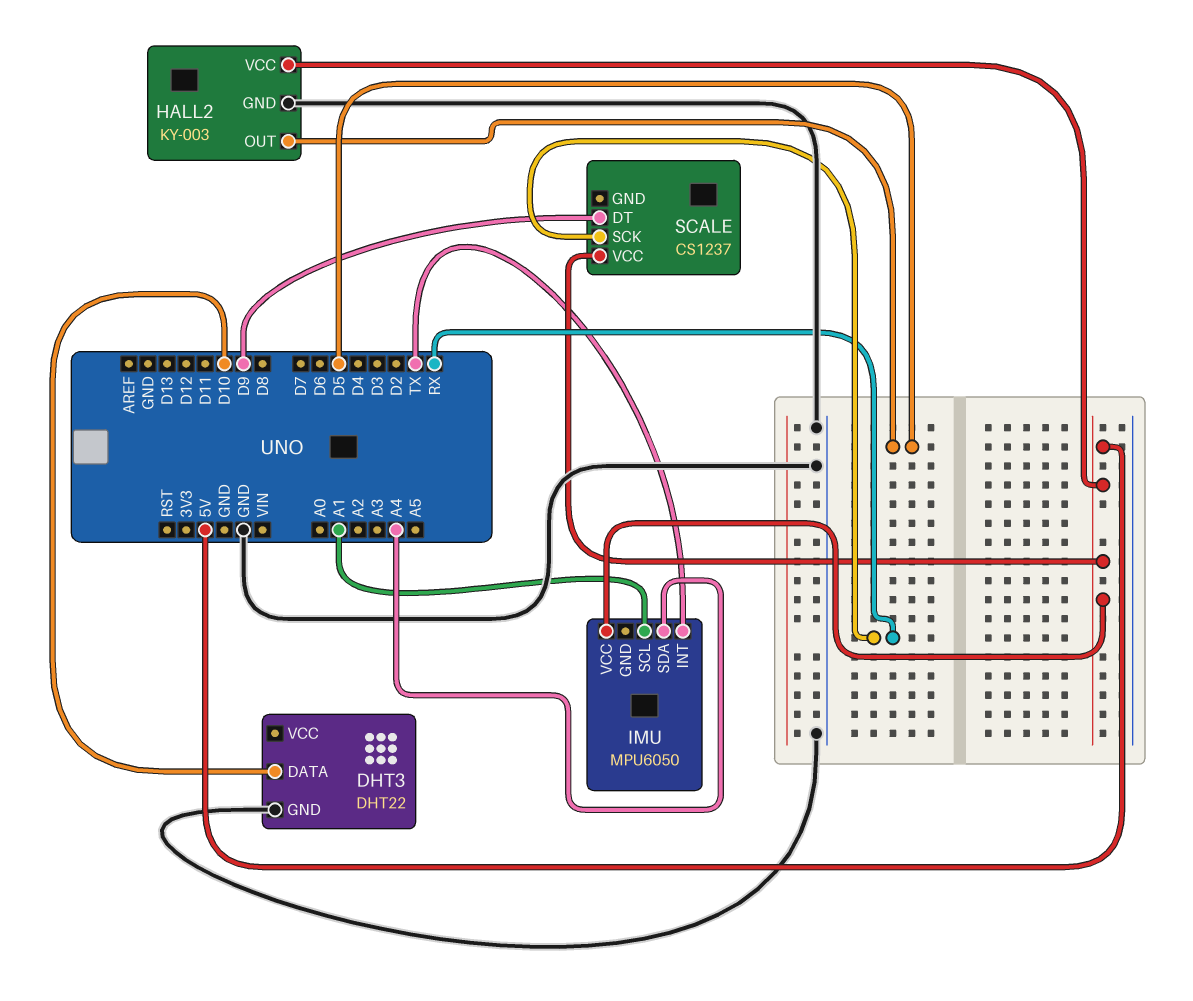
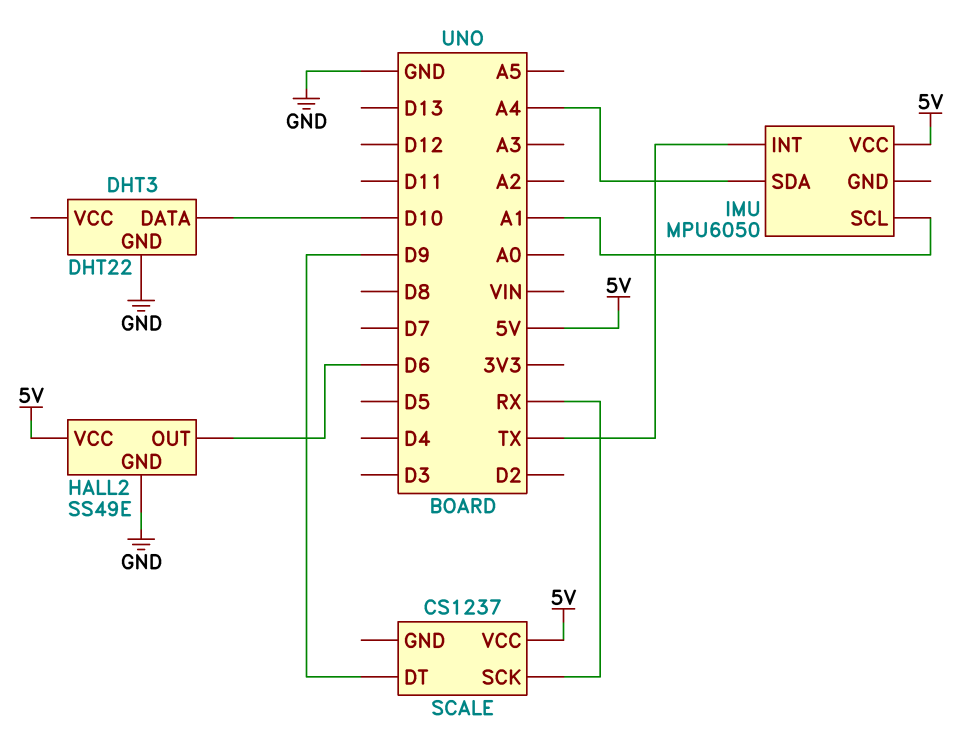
HALL2: KY-003 -> SS49E
HALL2 pin OUT: D5 -> D6

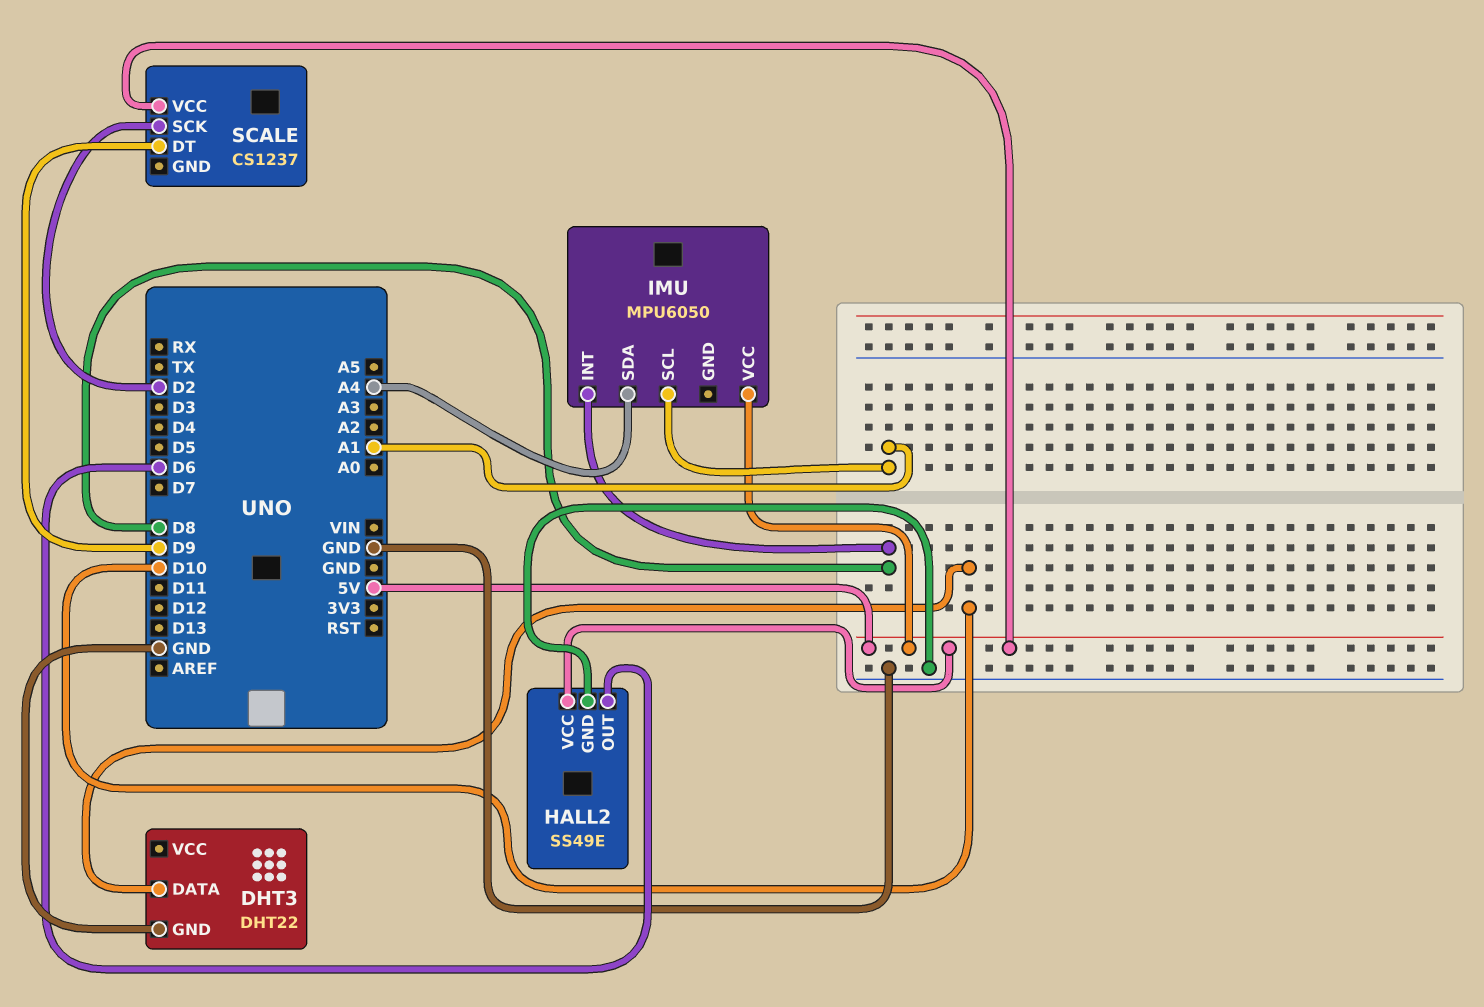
IMU pin INT: TX -> D8
SCALE pin SCK: RX -> D2

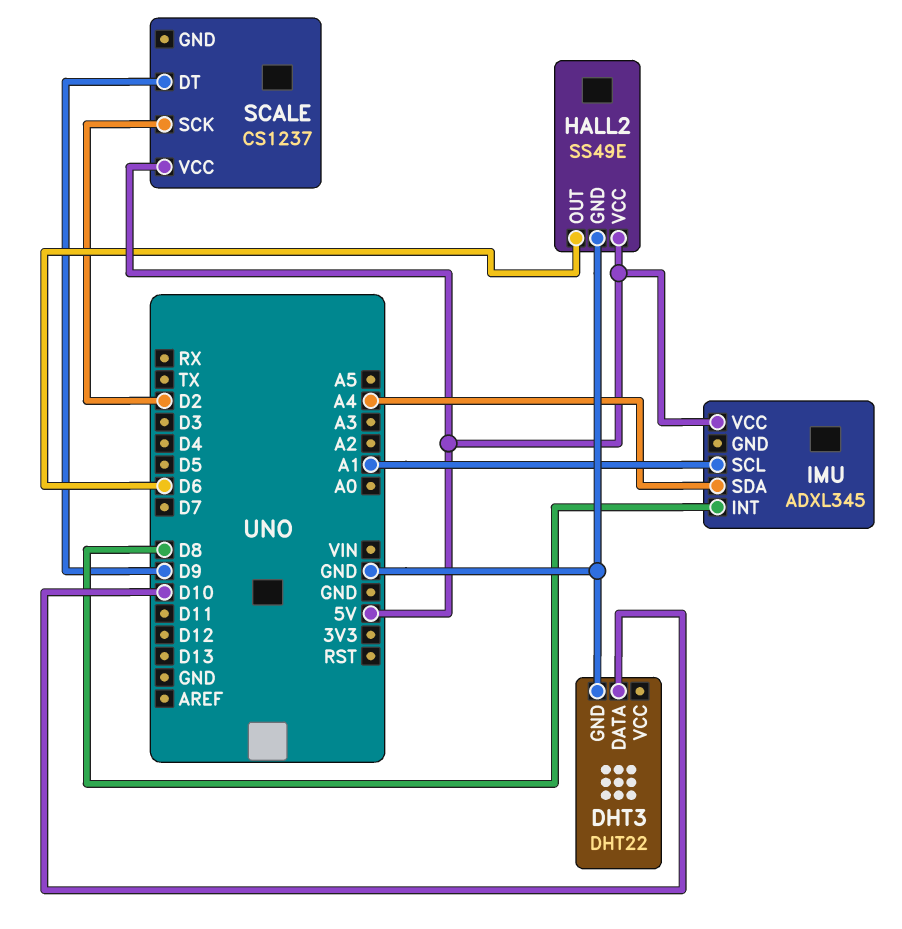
IMU: MPU6050 -> ADXL345

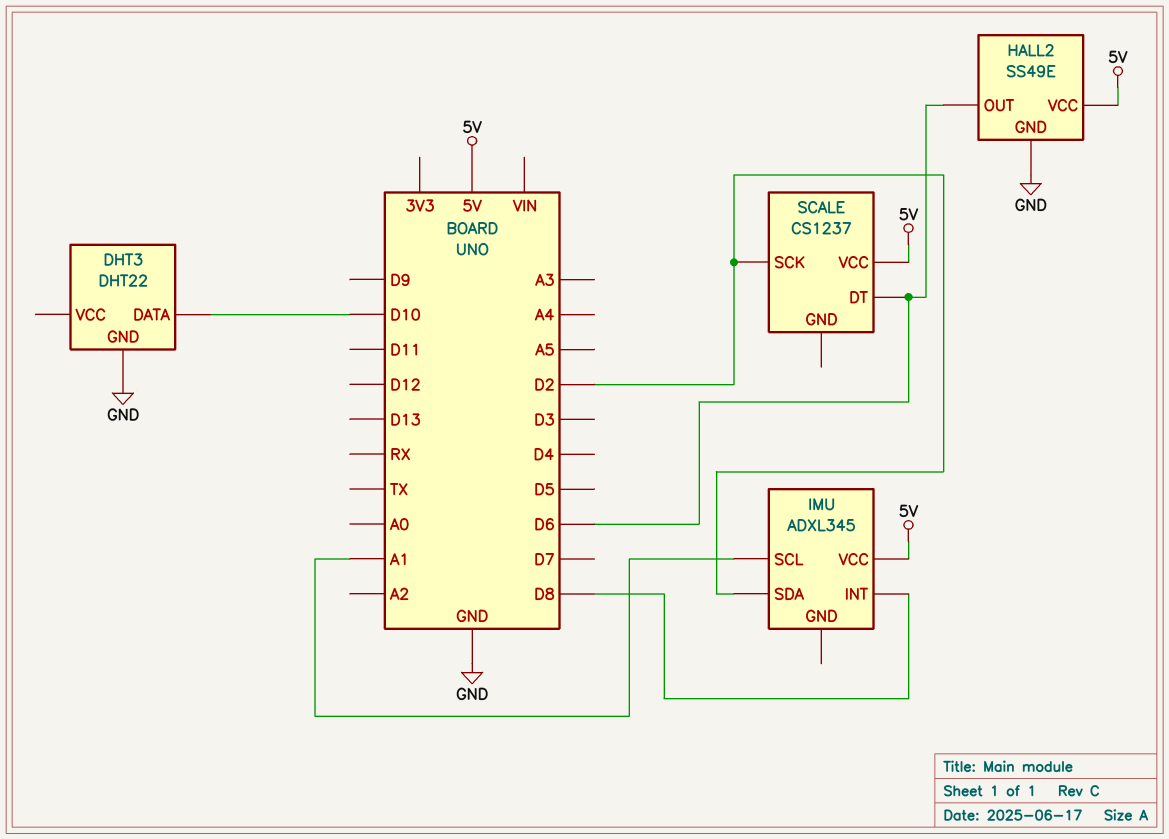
IMU pin SDA: A4 -> D2
SCALE pin DT: D9 -> D6

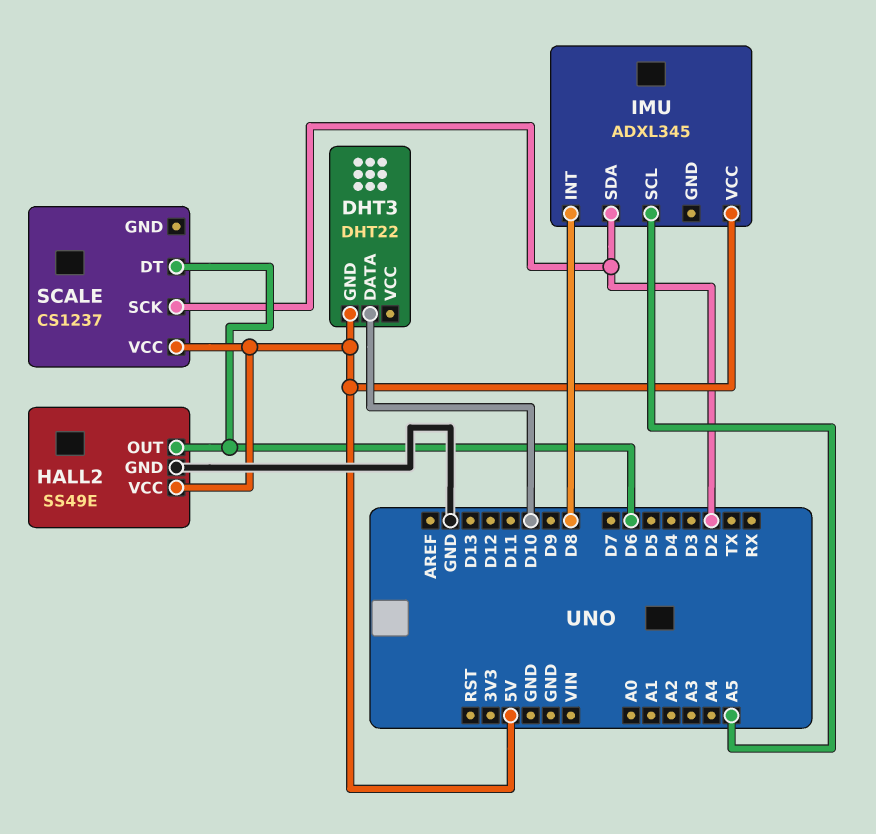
DHT3 pin GND: GND -> 5V
IMU pin SCL: A1 -> A5

